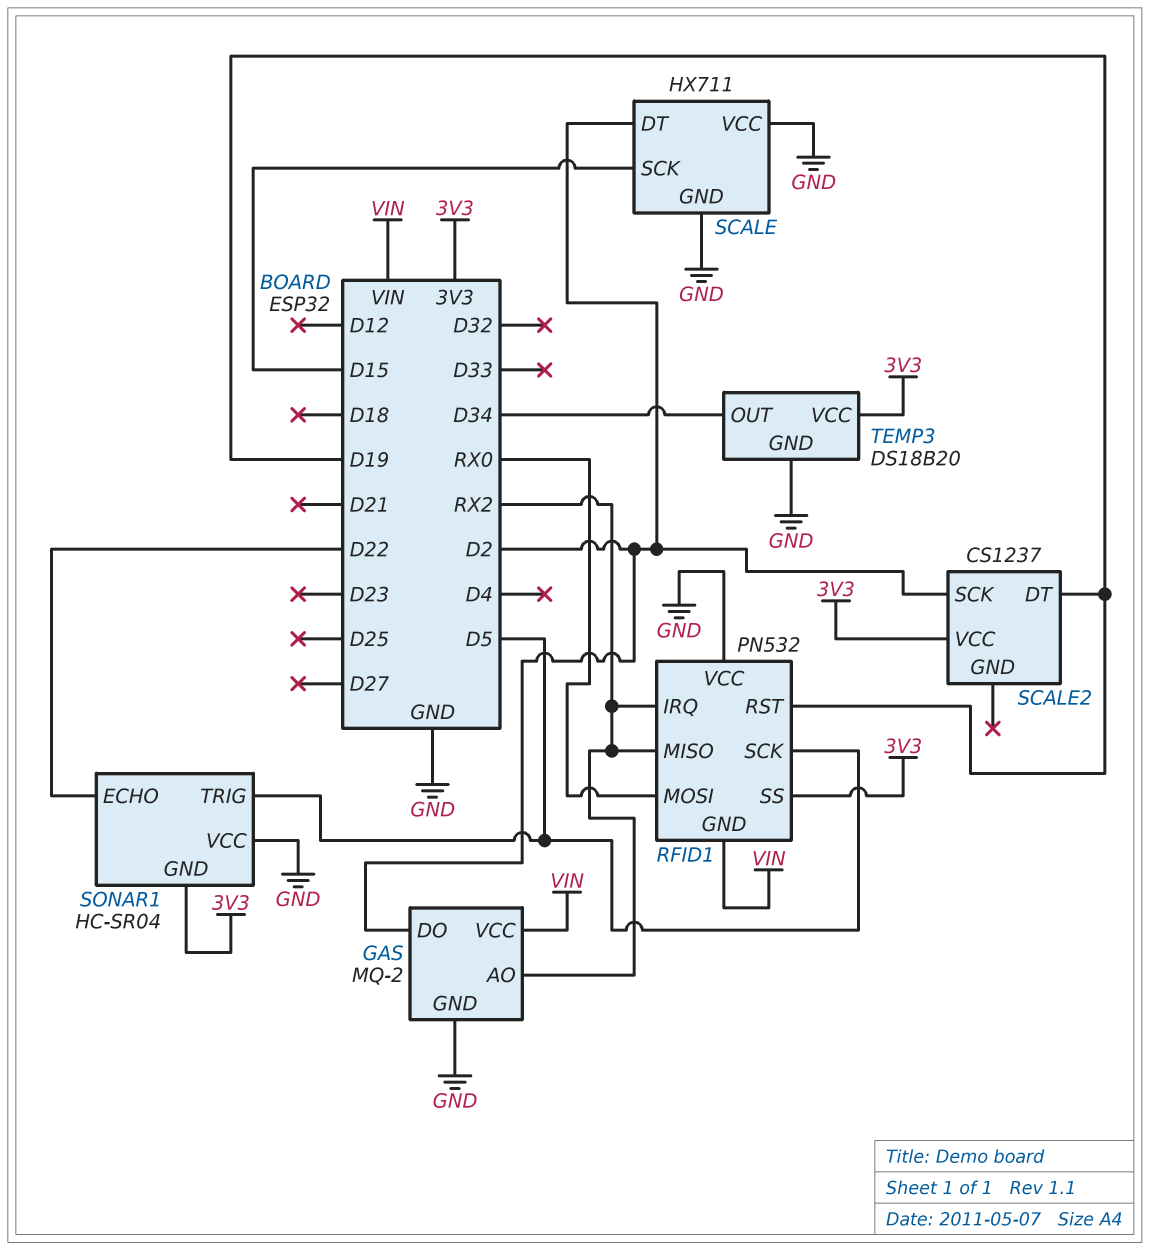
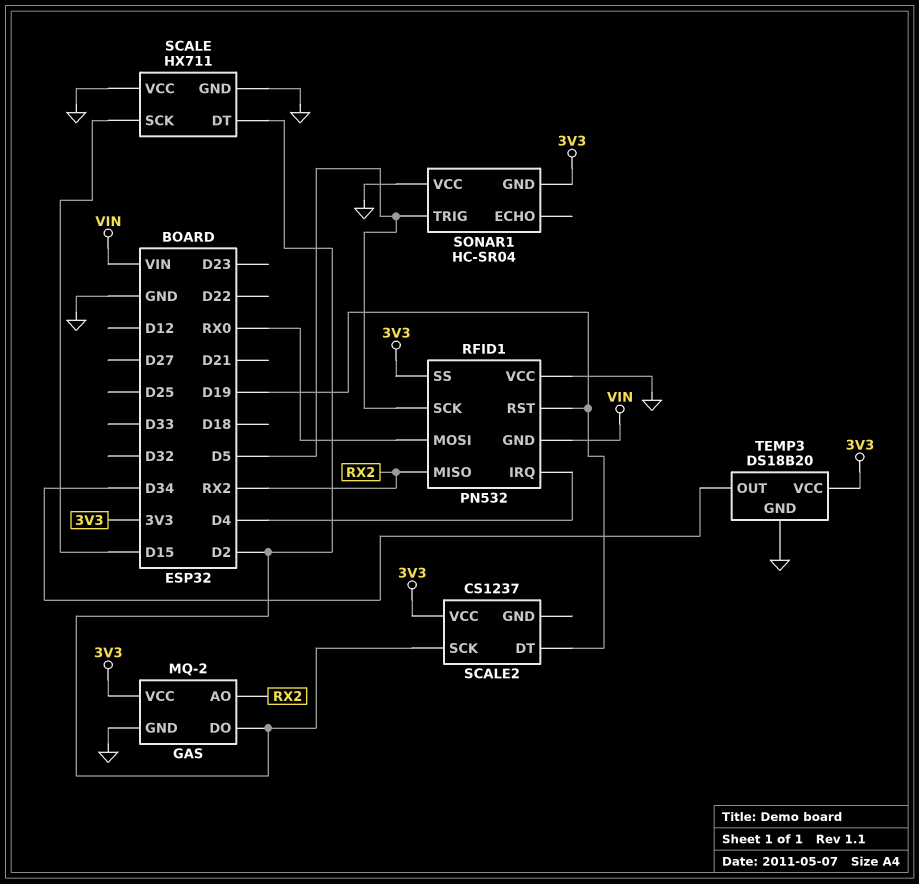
GAS pin VCC: VIN -> 3V3
RFID1 pin IRQ: RX2 -> D4
SONAR1 pin ECHO: D22 -> none

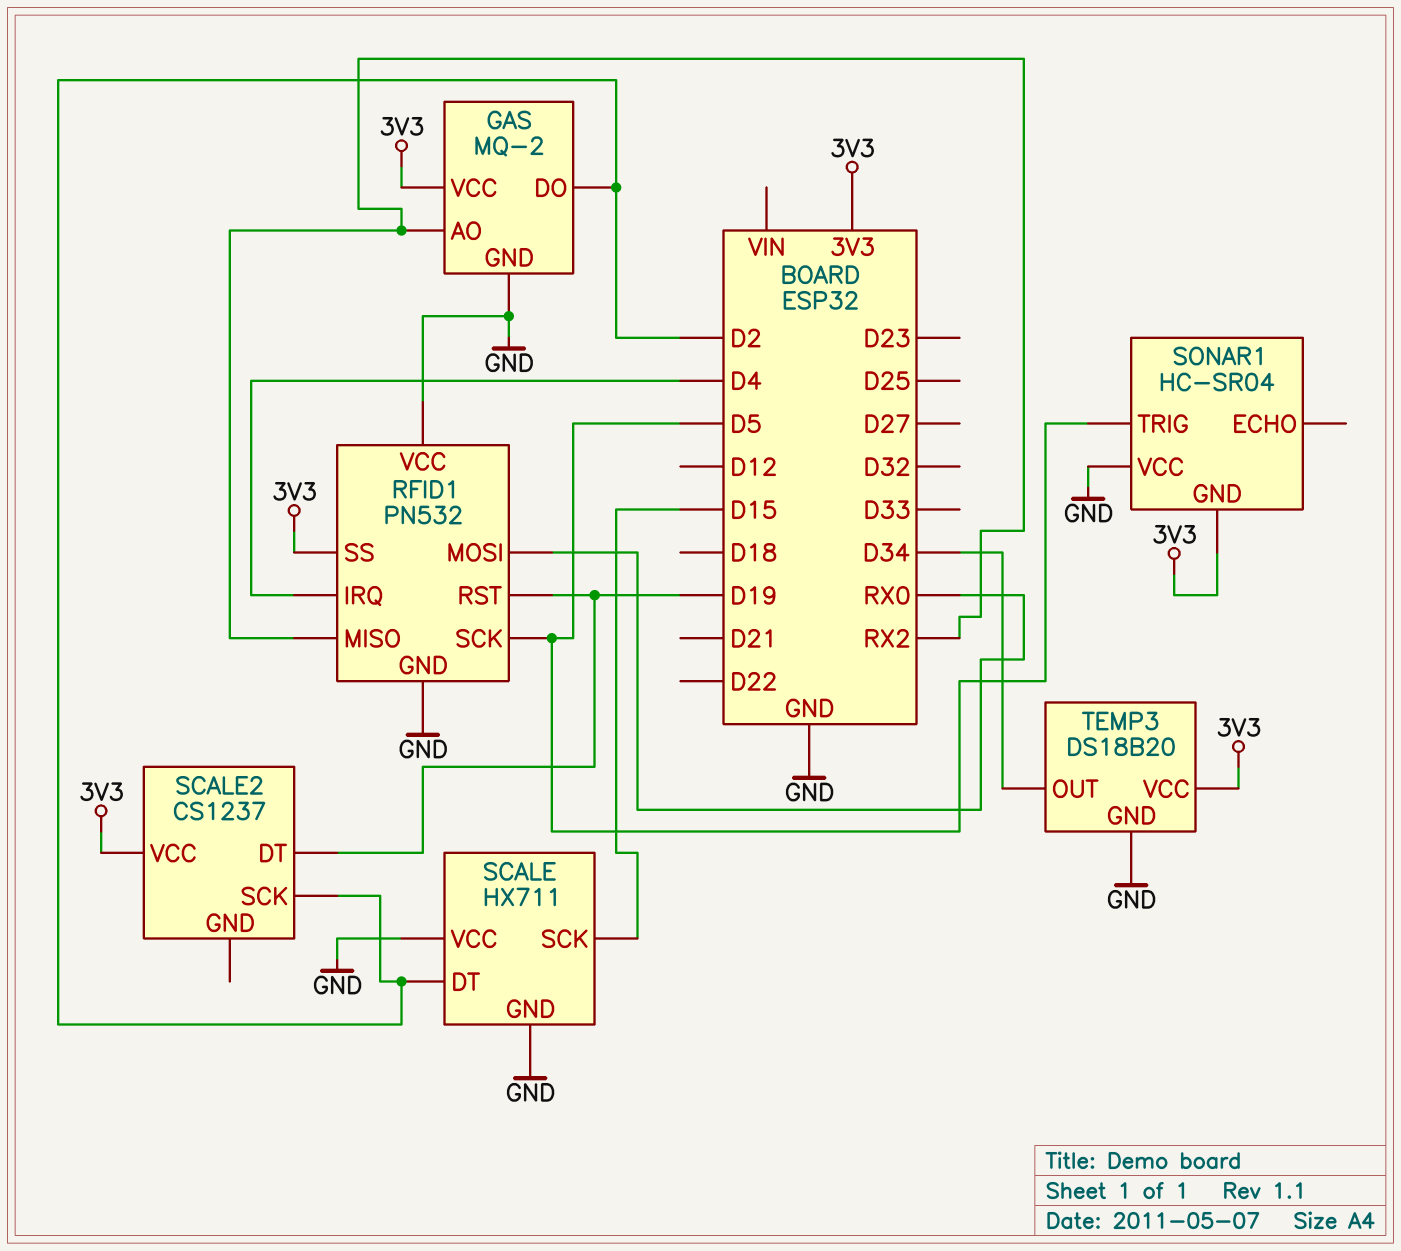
RFID1 pin GND: VIN -> GND

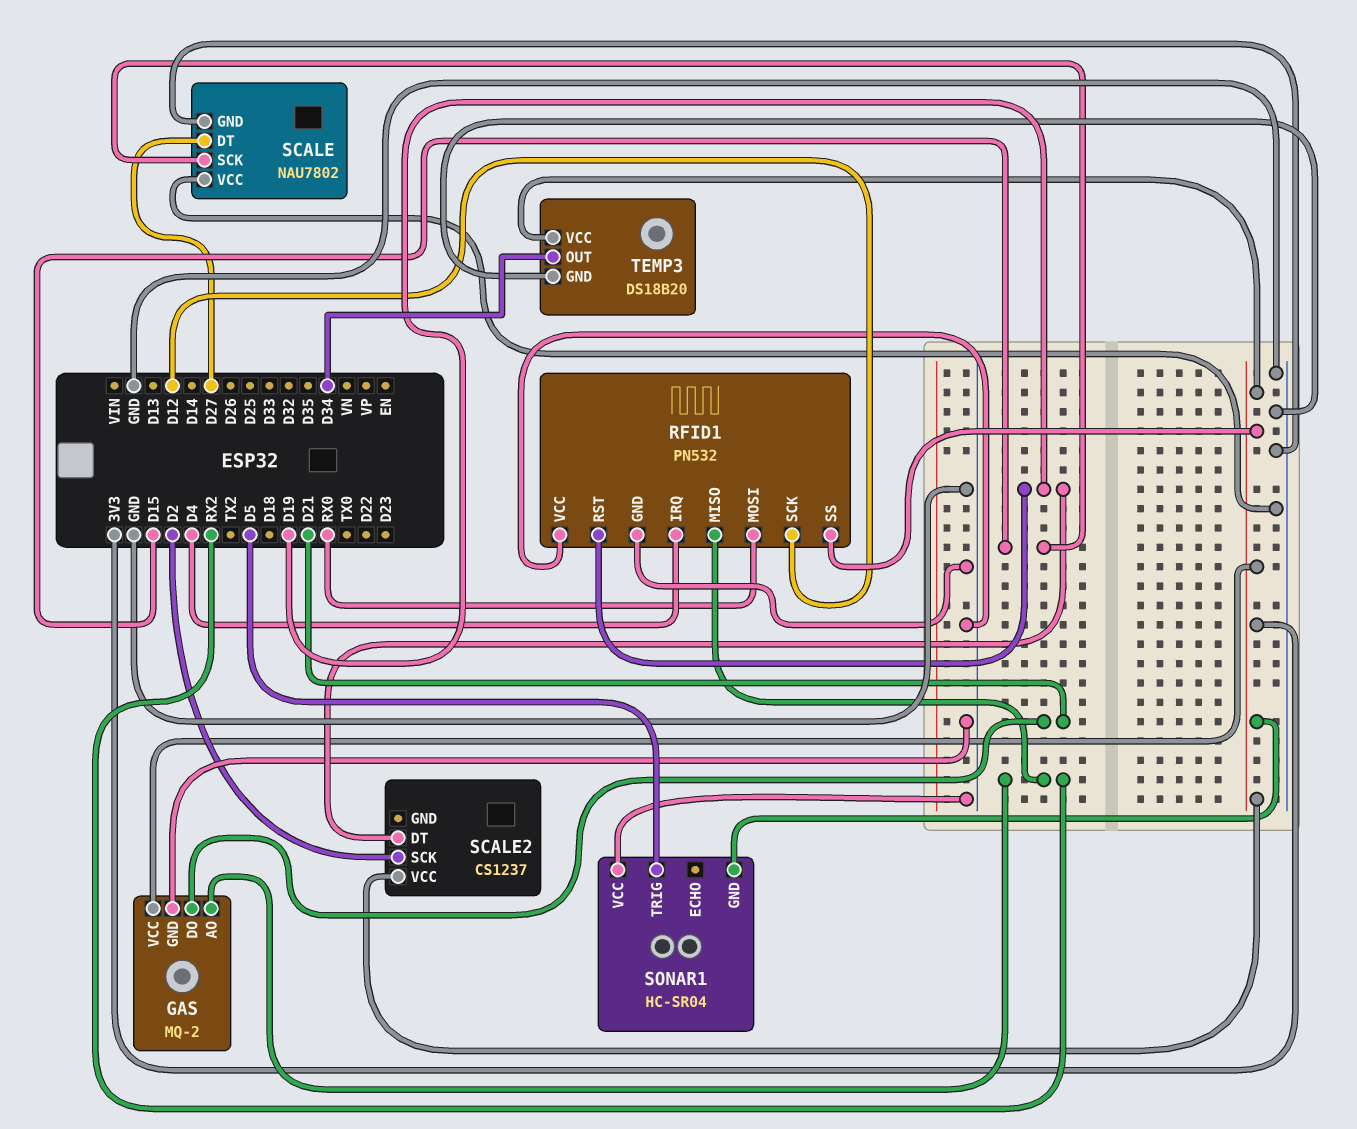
GAS pin DO: D2 -> D21
RFID1 pin SCK: D5 -> D12
SCALE: HX711 -> NAU7802
SCALE pin DT: D2 -> D27

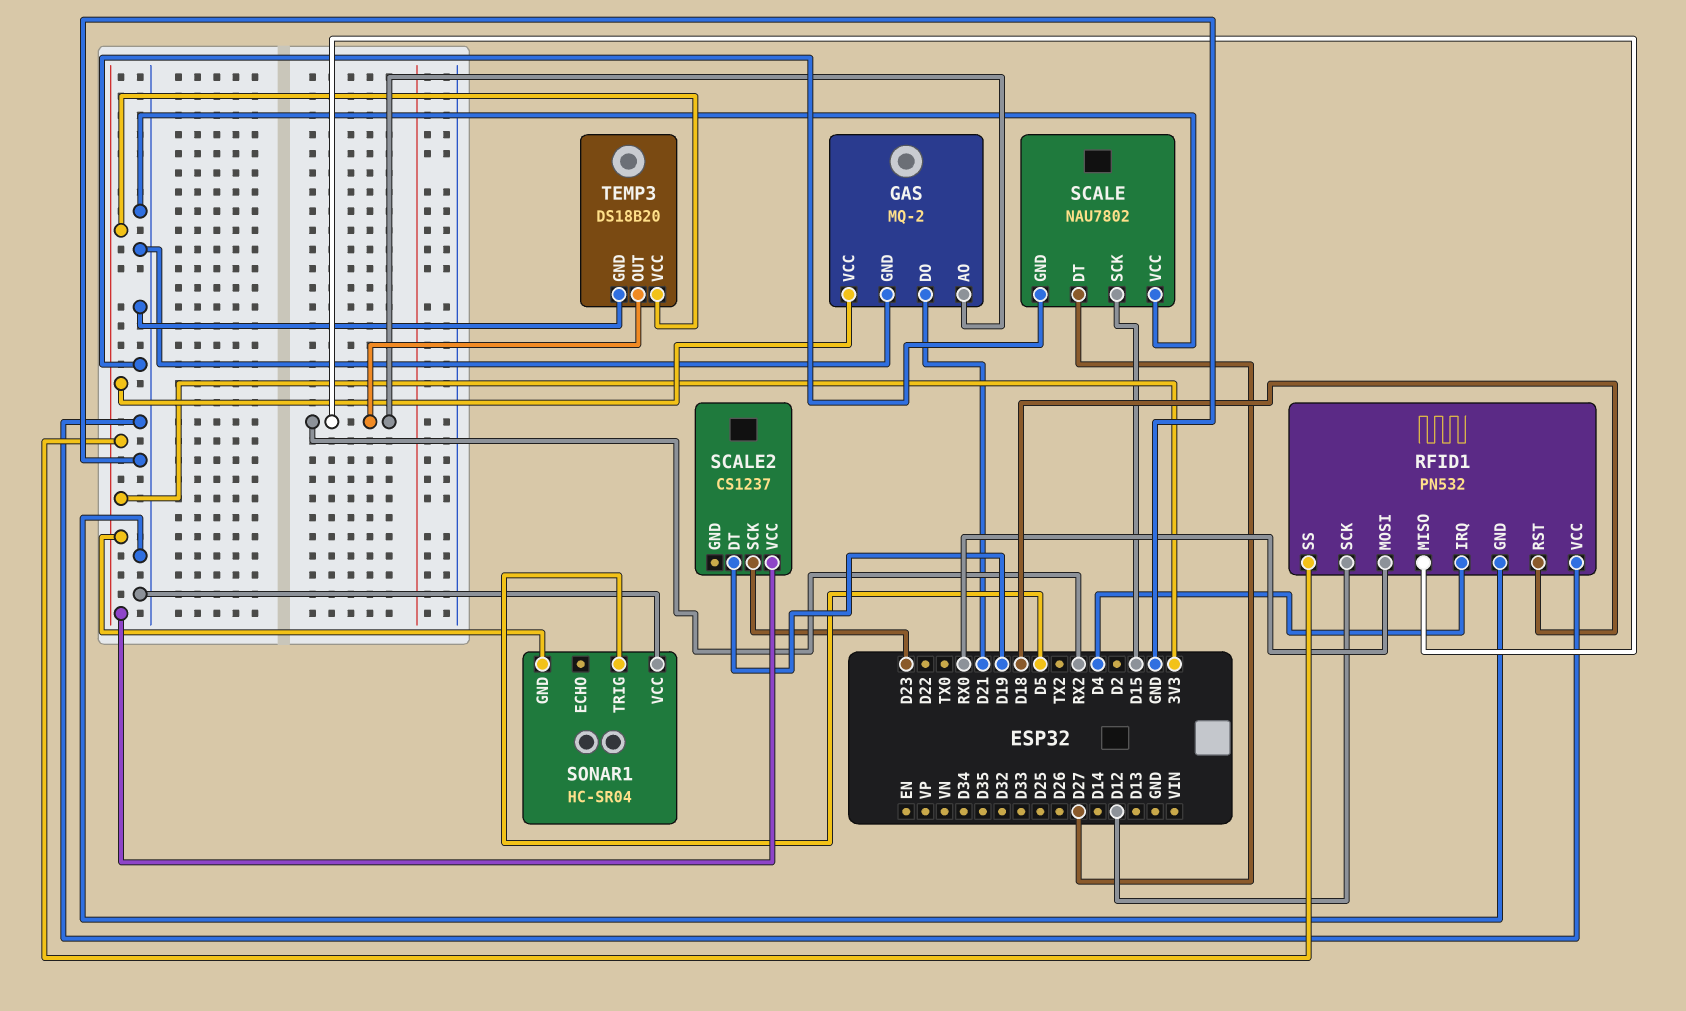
RFID1 pin RST: D19 -> D18
SCALE2 pin SCK: D2 -> D23
TEMP3 pin OUT: D34 -> RX2

